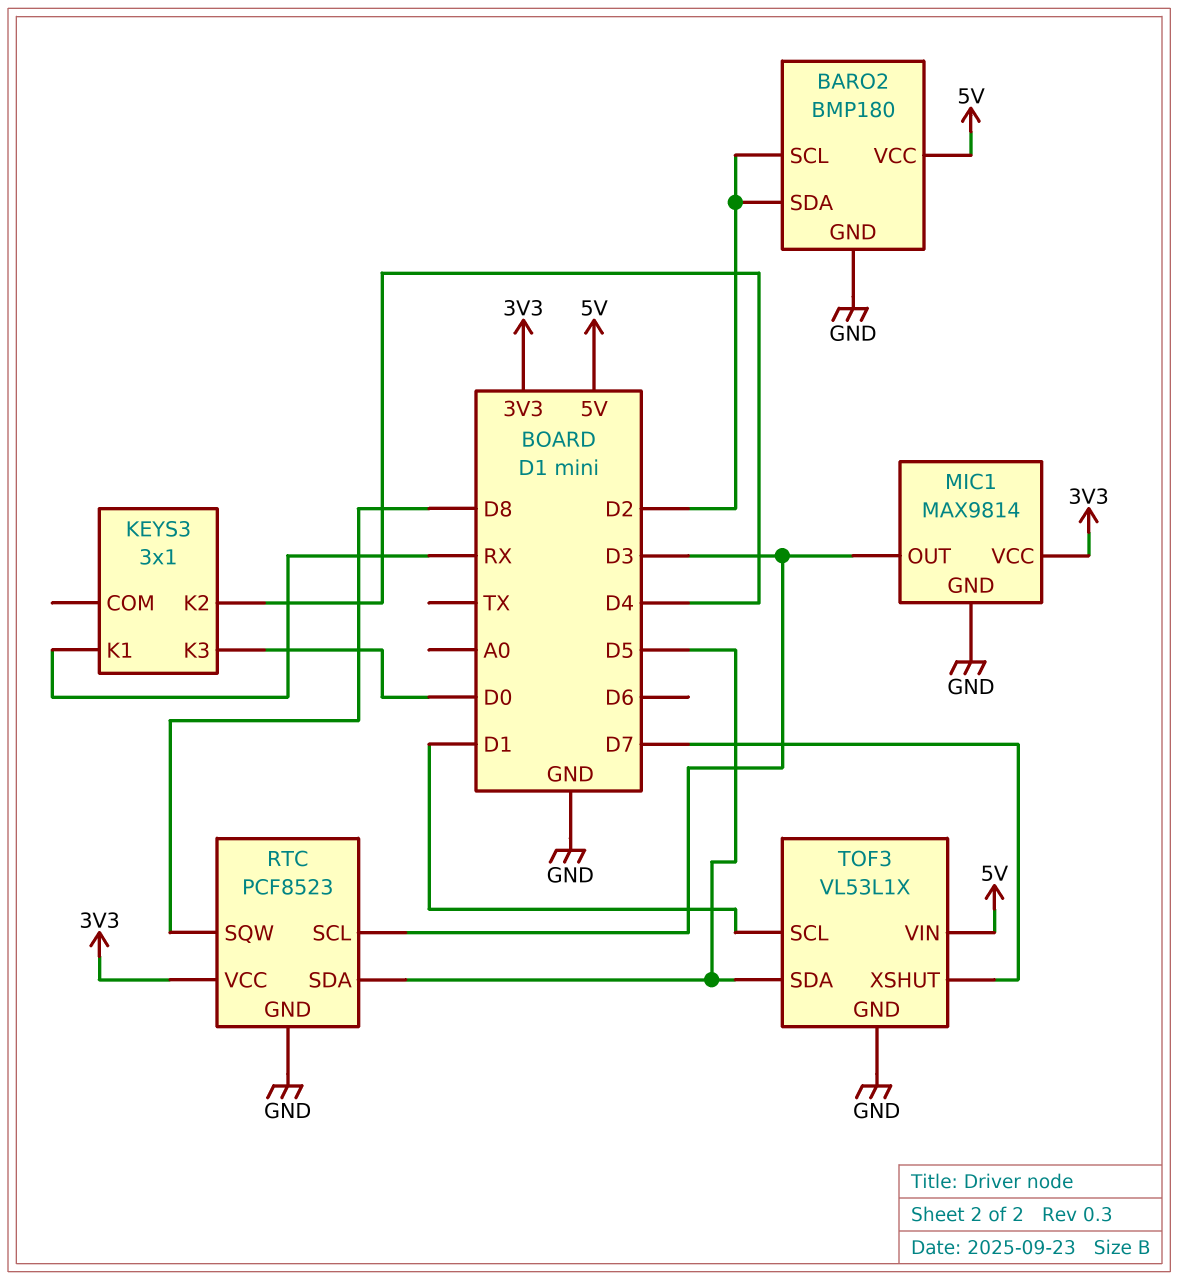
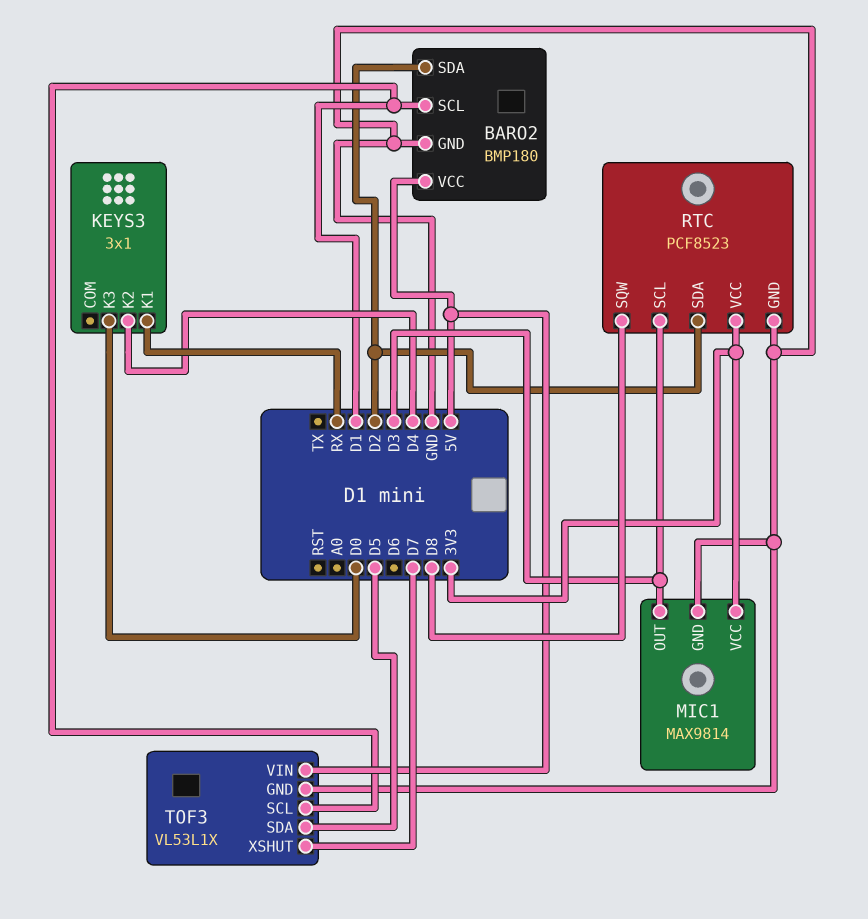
BARO2 pin SCL: D2 -> D1
RTC pin SDA: D5 -> D2

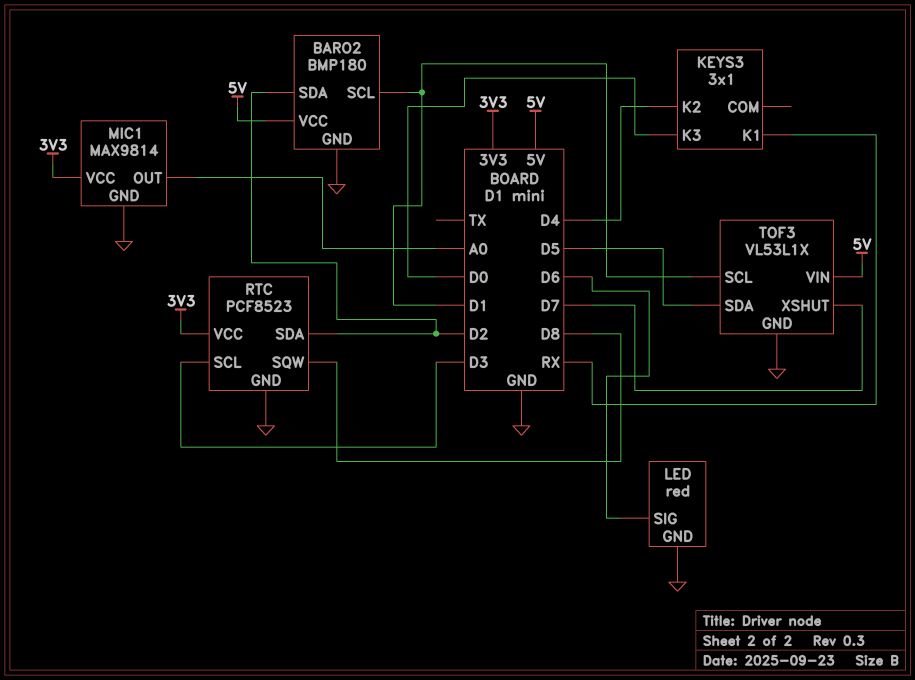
LED: none -> red
LED pin GND: none -> GND
LED pin SIG: none -> D6
MIC1 pin OUT: D3 -> A0

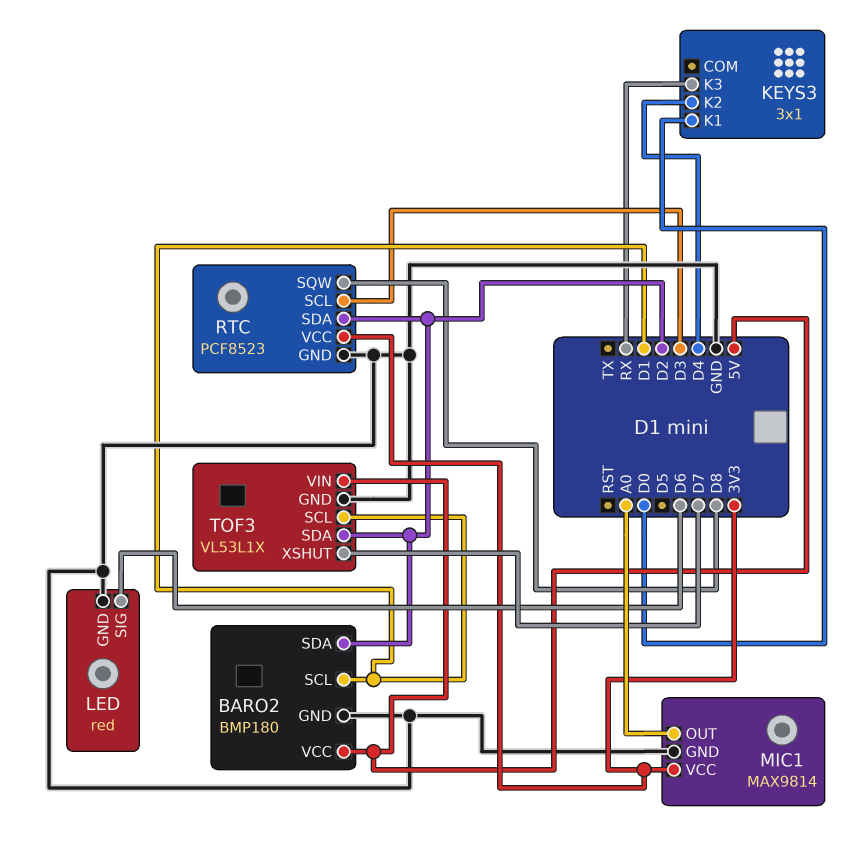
KEYS3 pin K1: RX -> D0
KEYS3 pin K3: D0 -> RX
TOF3 pin SDA: D5 -> D2

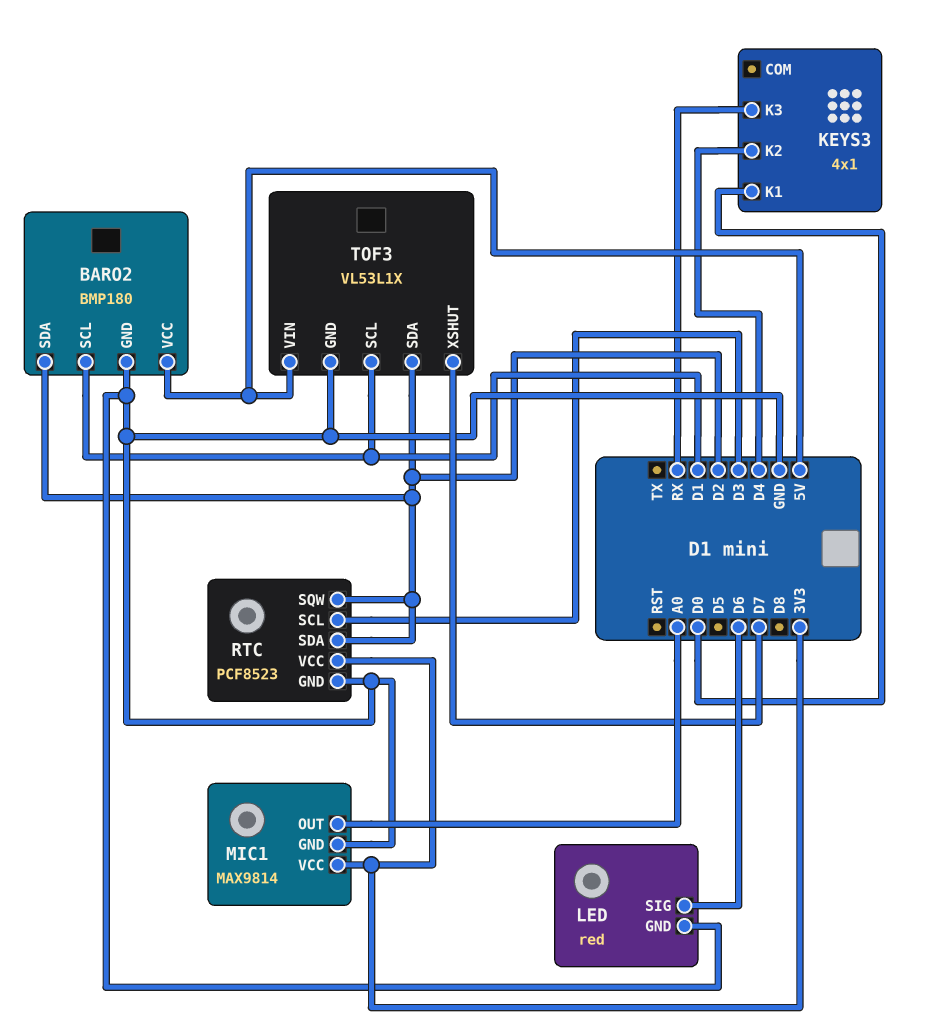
KEYS3: 3x1 -> 4x1
RTC pin SQW: D8 -> D2

